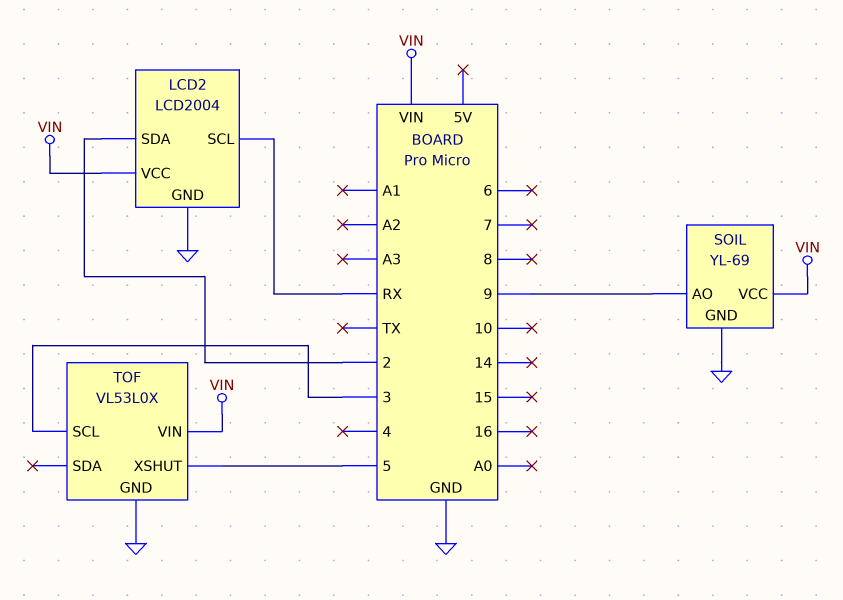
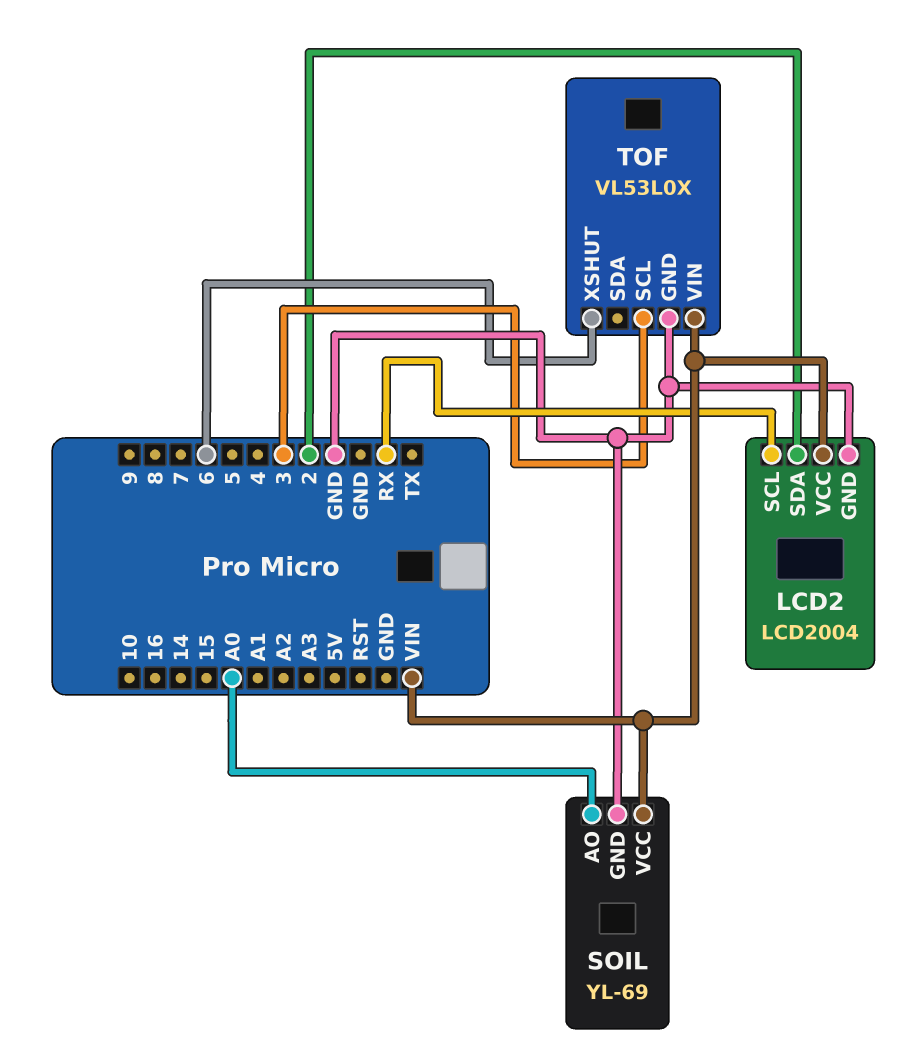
SOIL pin AO: 9 -> A0
TOF pin XSHUT: 5 -> 6

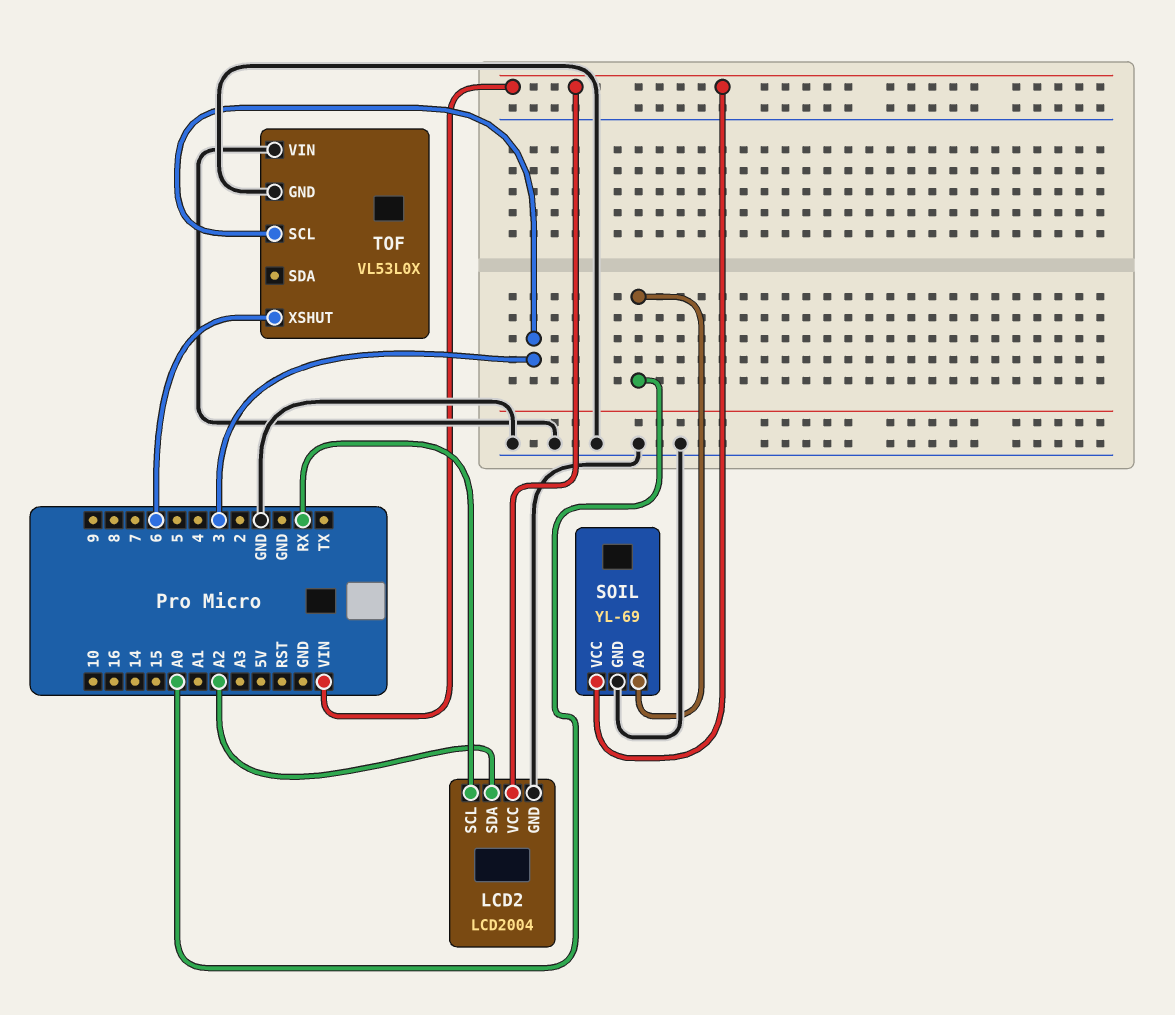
LCD2 pin SDA: 2 -> A2
TOF pin VIN: VIN -> GND

